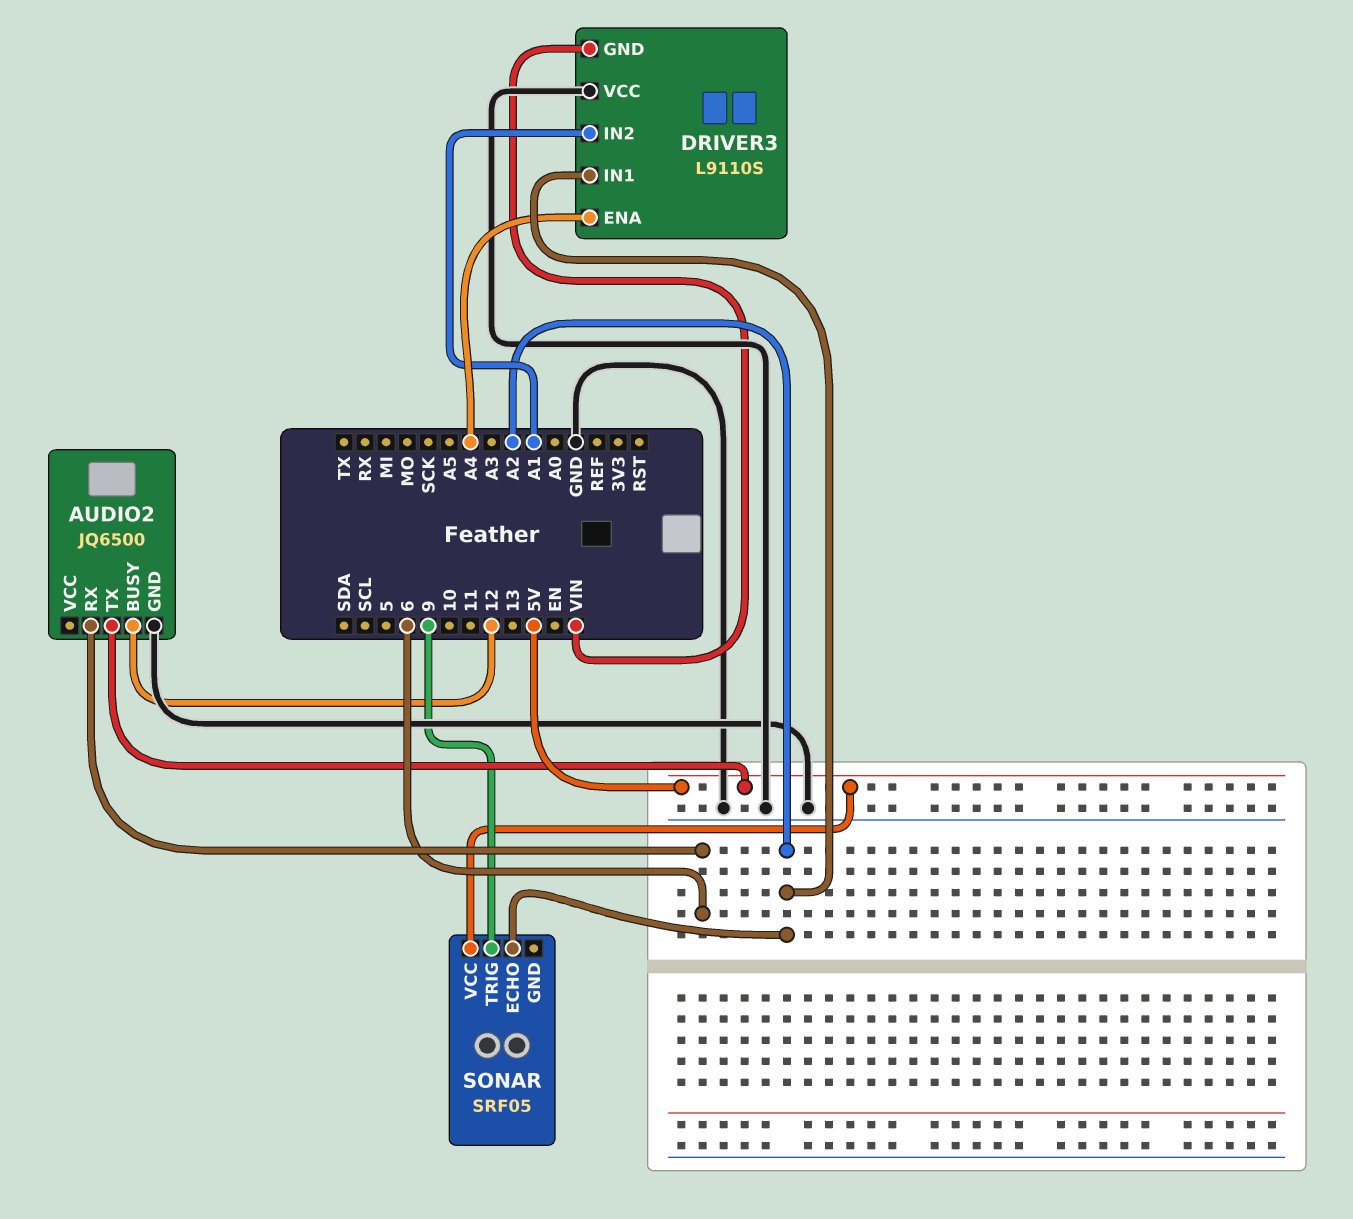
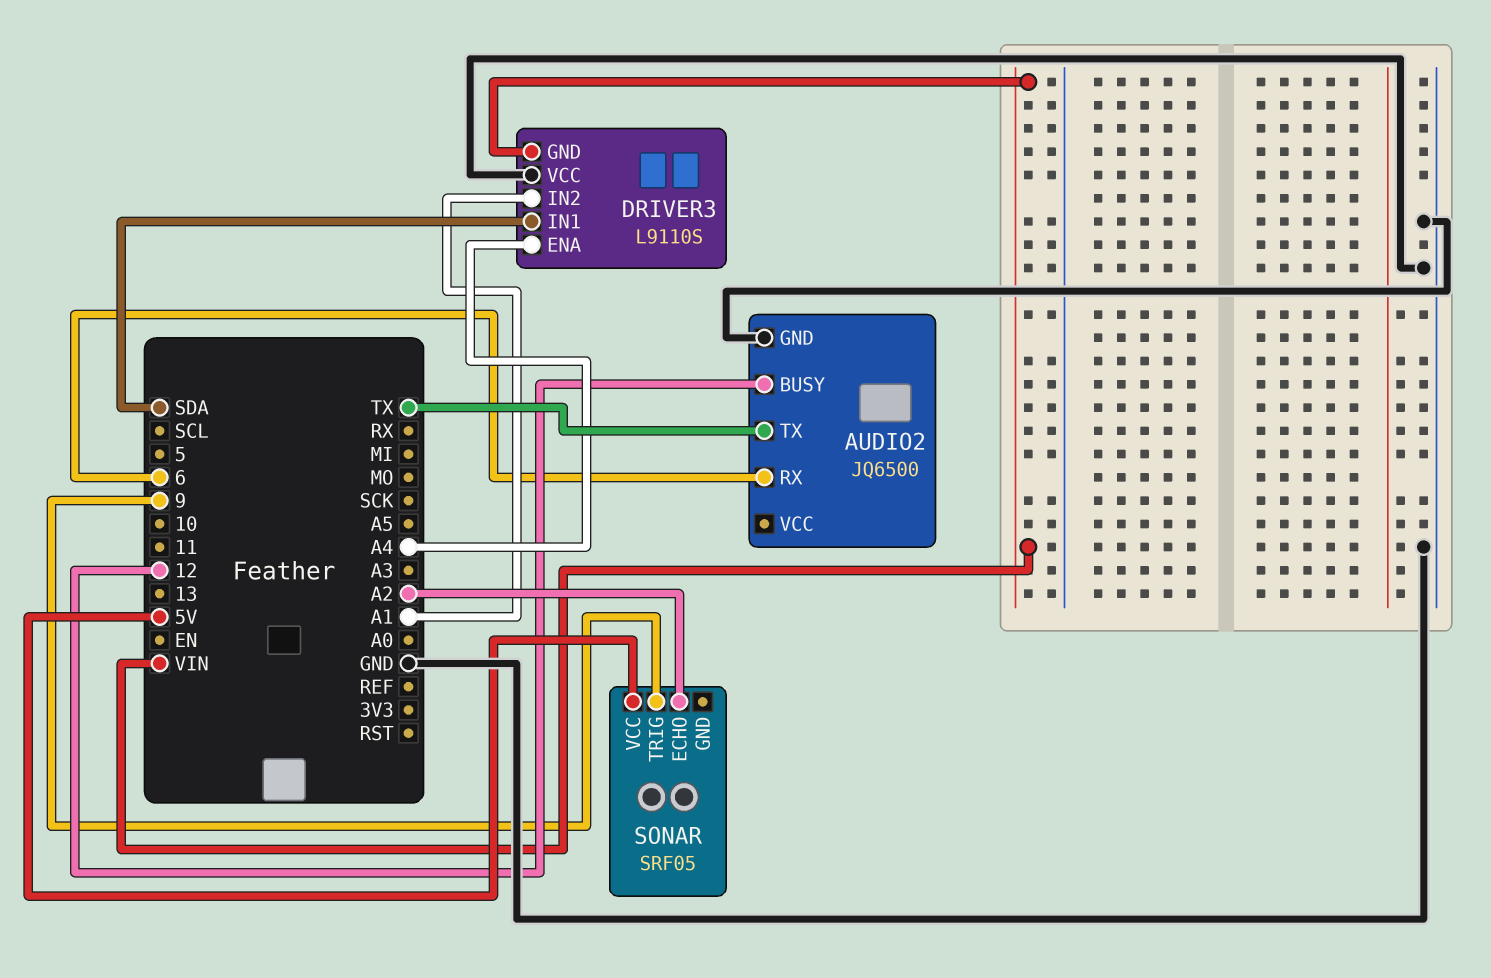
AUDIO2 pin TX: 5V -> TX
DRIVER3 pin IN1: A2 -> SDA

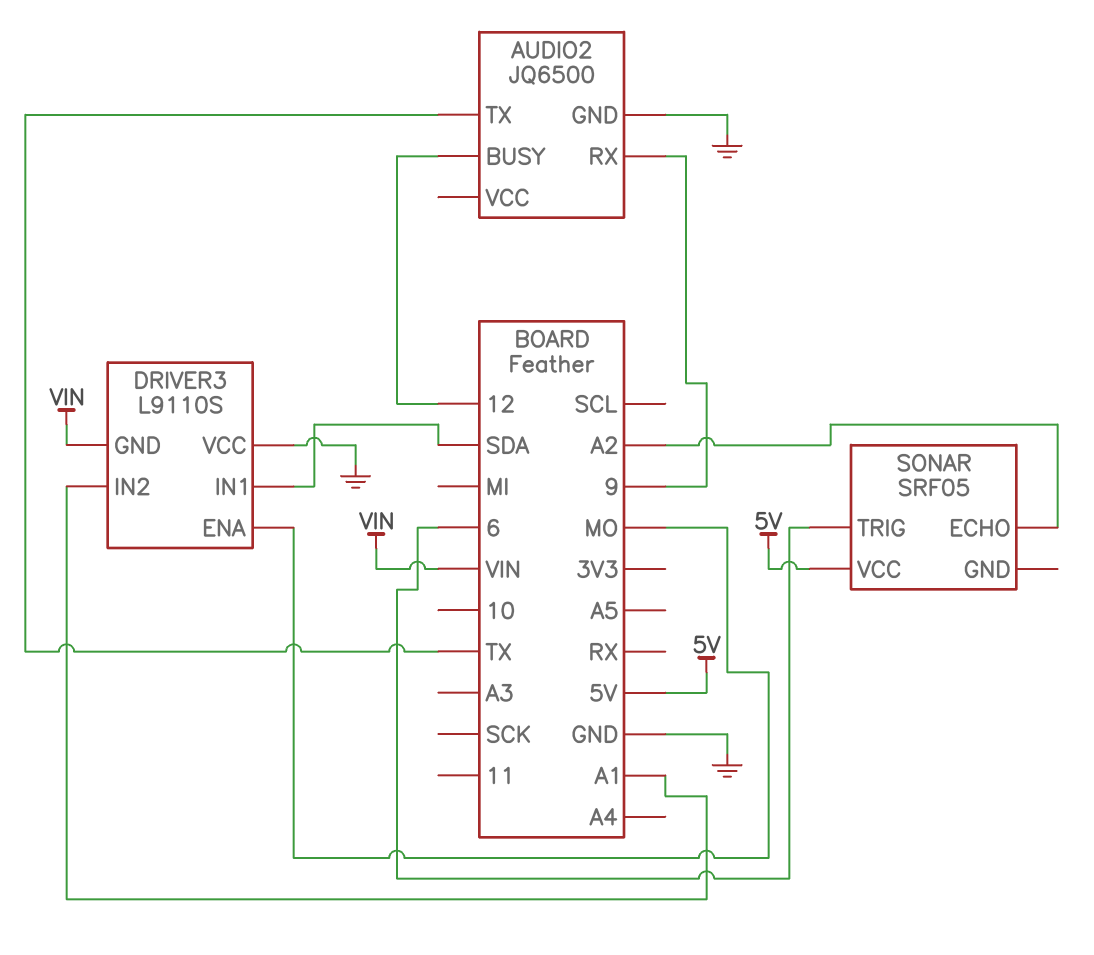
AUDIO2 pin RX: 6 -> 9
DRIVER3 pin ENA: A4 -> MO
SONAR pin TRIG: 9 -> 6

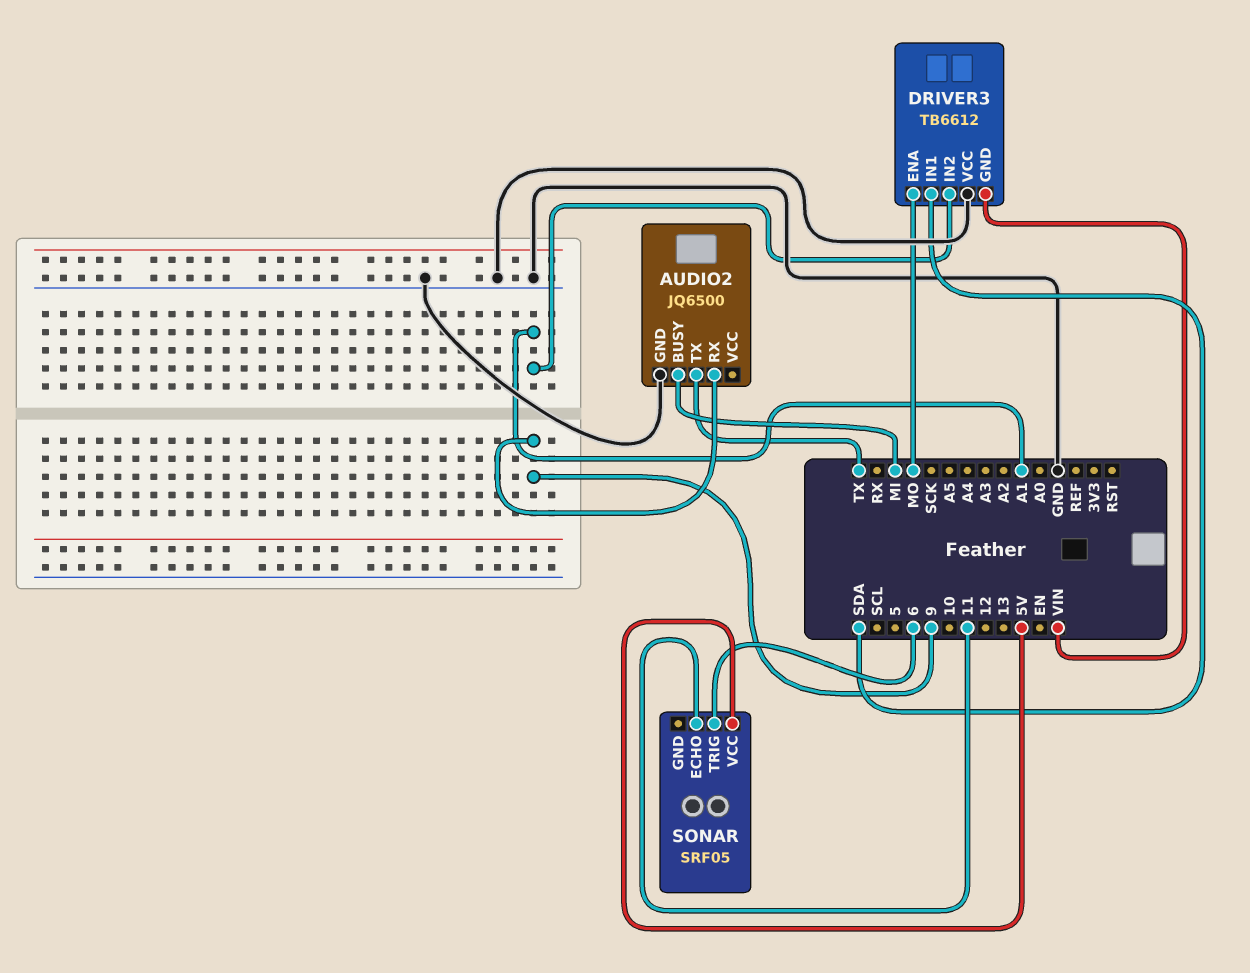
AUDIO2 pin BUSY: 12 -> MI
DRIVER3: L9110S -> TB6612
SONAR pin ECHO: A2 -> 11

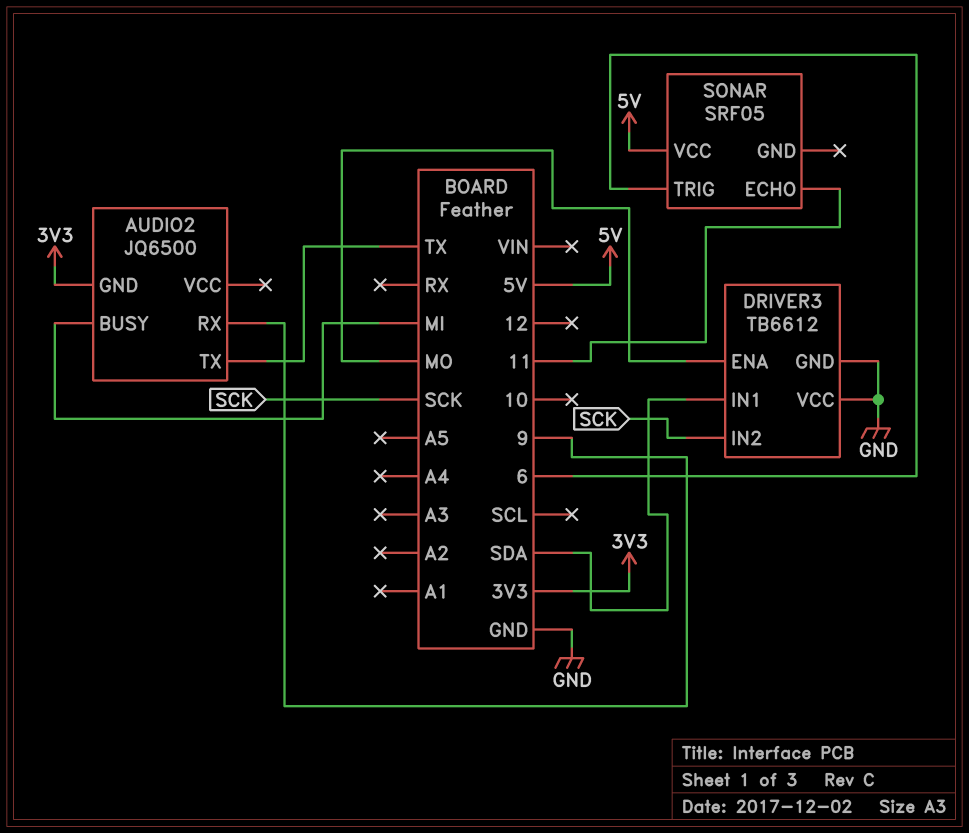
AUDIO2 pin GND: GND -> 3V3
DRIVER3 pin GND: VIN -> GND
DRIVER3 pin IN2: A1 -> SCK

